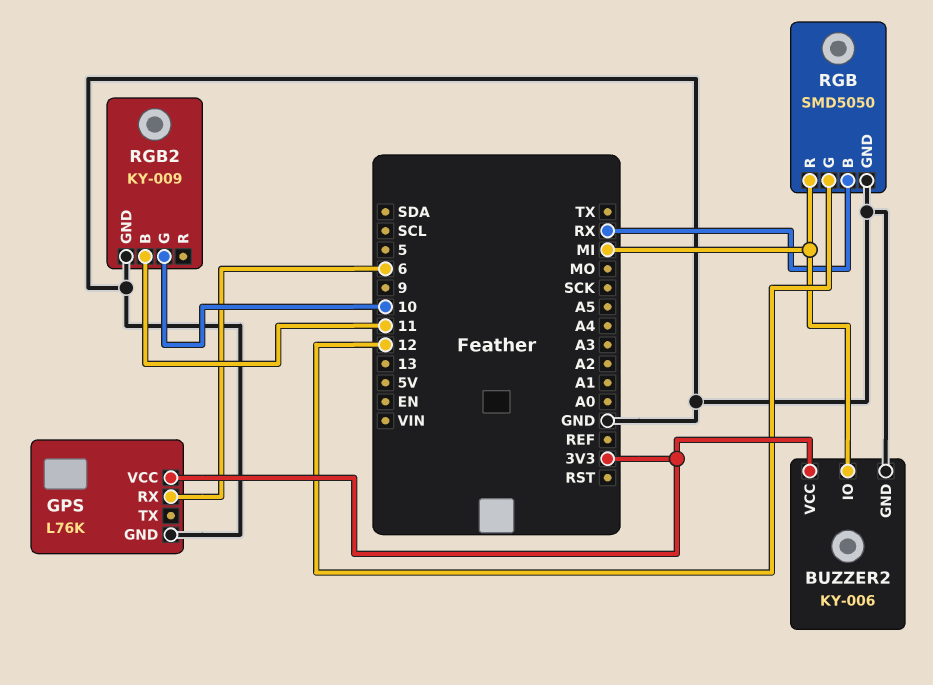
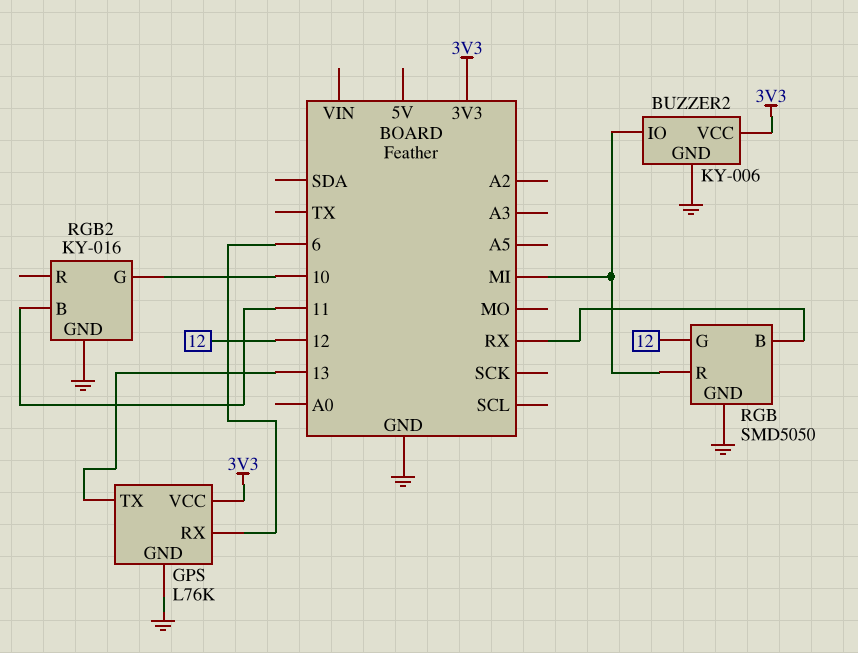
GPS pin TX: none -> 13
RGB2: KY-009 -> KY-016

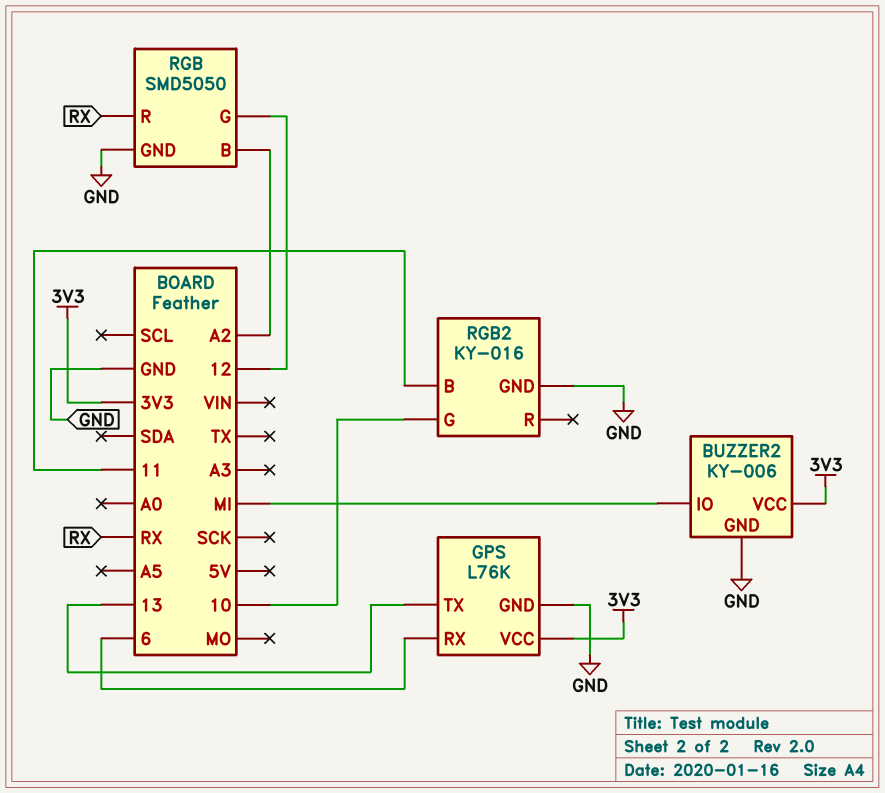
RGB pin B: RX -> A2
RGB pin R: MI -> RX

